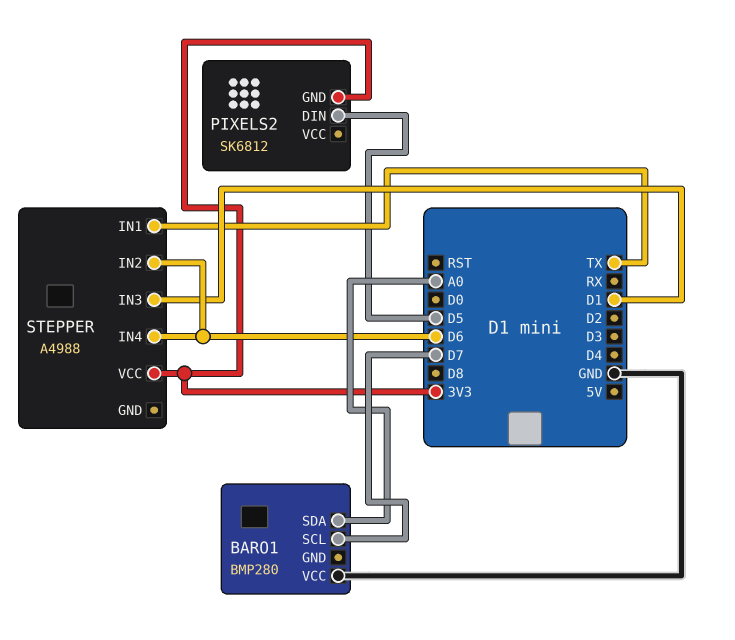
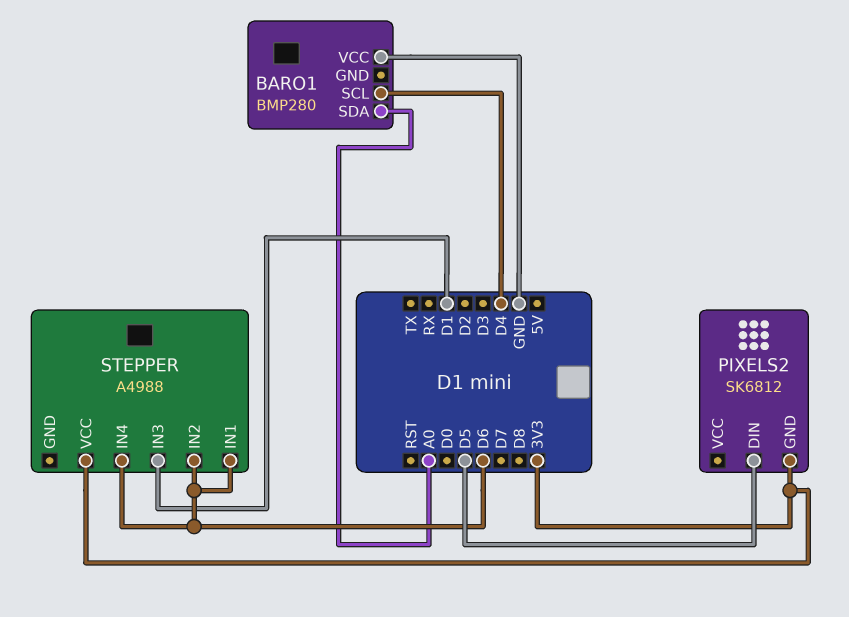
BARO1 pin SCL: D7 -> D4
STEPPER pin IN1: TX -> D6

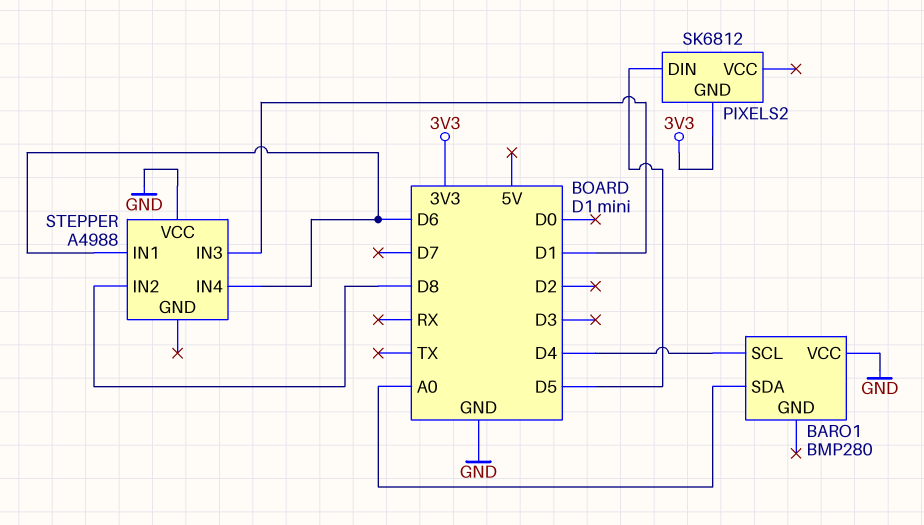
STEPPER pin IN2: D6 -> D8
STEPPER pin VCC: 3V3 -> GND

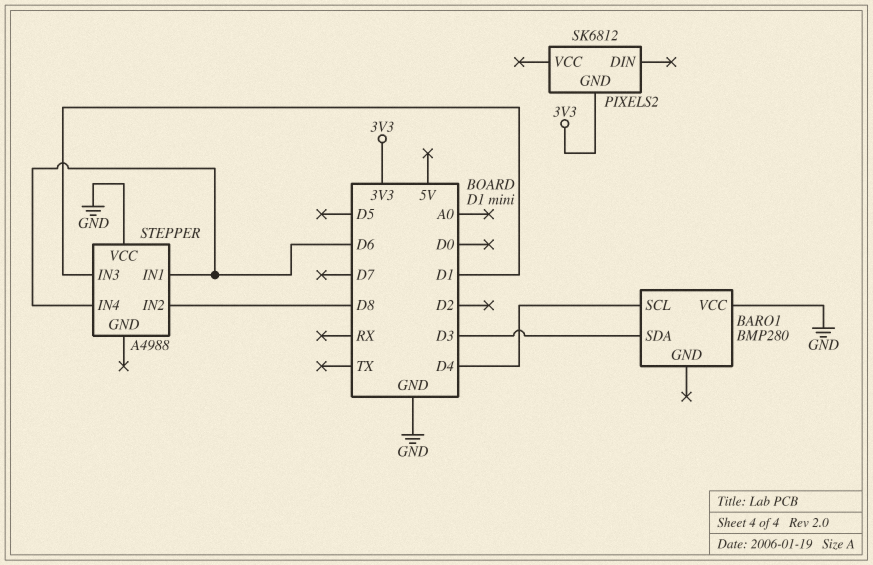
BARO1 pin SDA: A0 -> D3
PIXELS2 pin DIN: D5 -> none

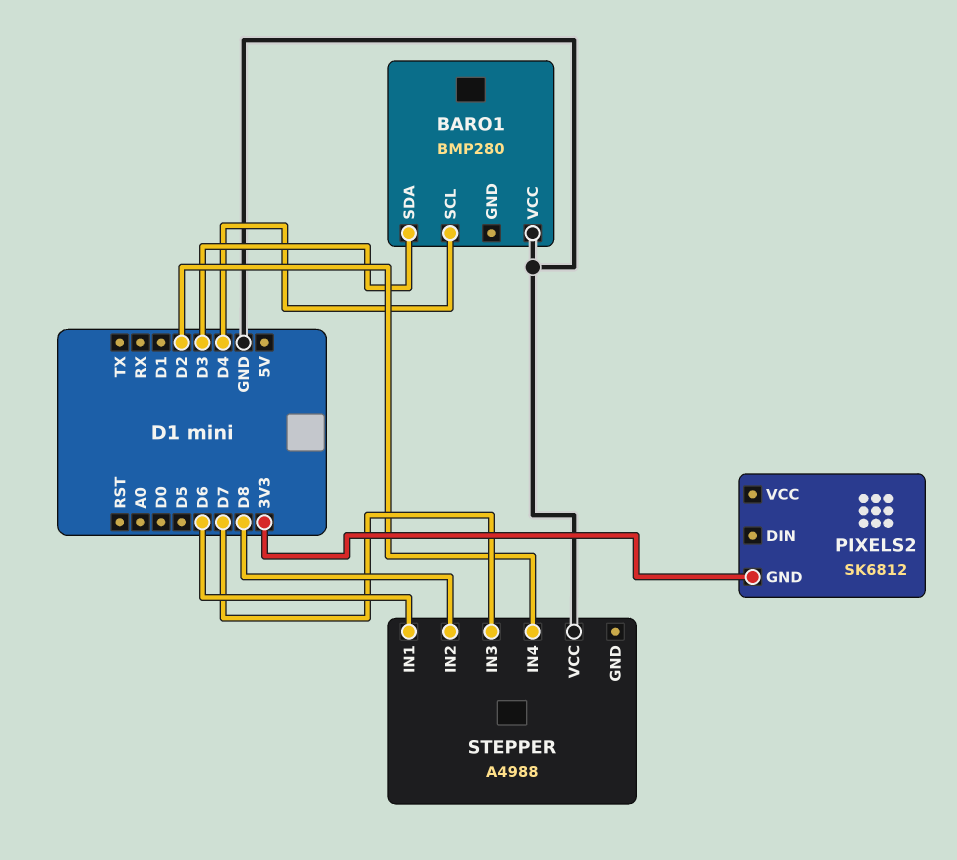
STEPPER pin IN3: D1 -> D7
STEPPER pin IN4: D6 -> D2

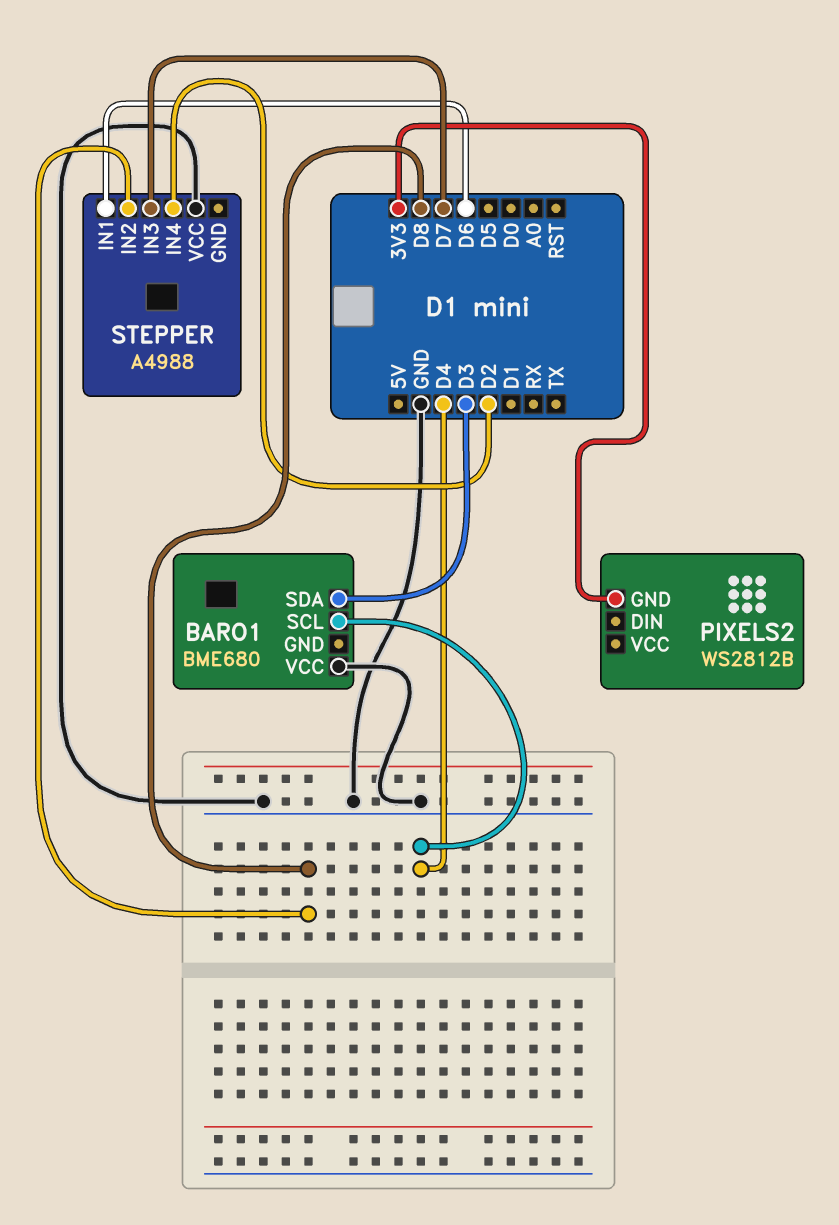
BARO1: BMP280 -> BME680
PIXELS2: SK6812 -> WS2812B

